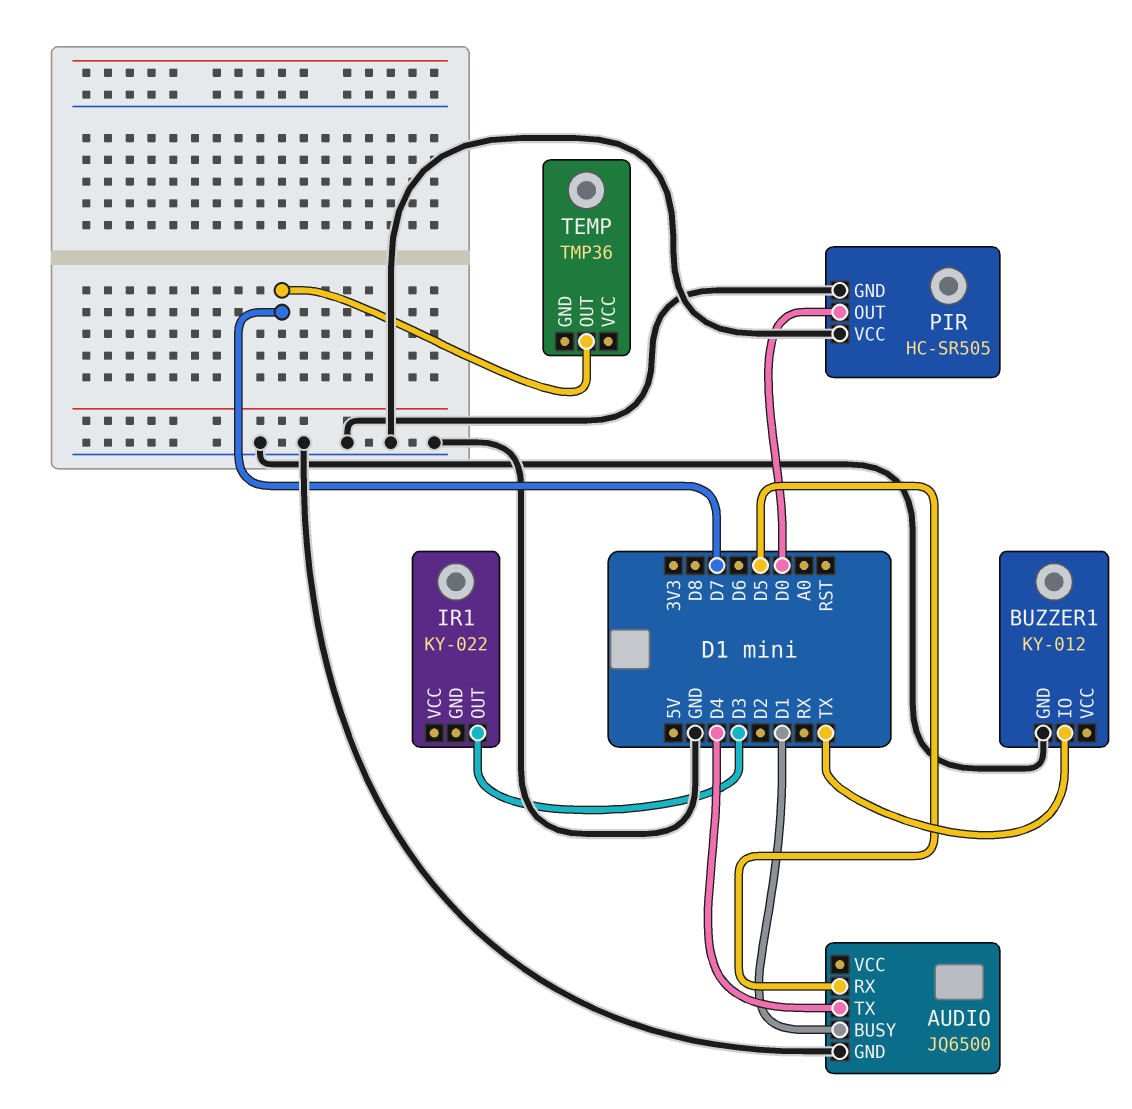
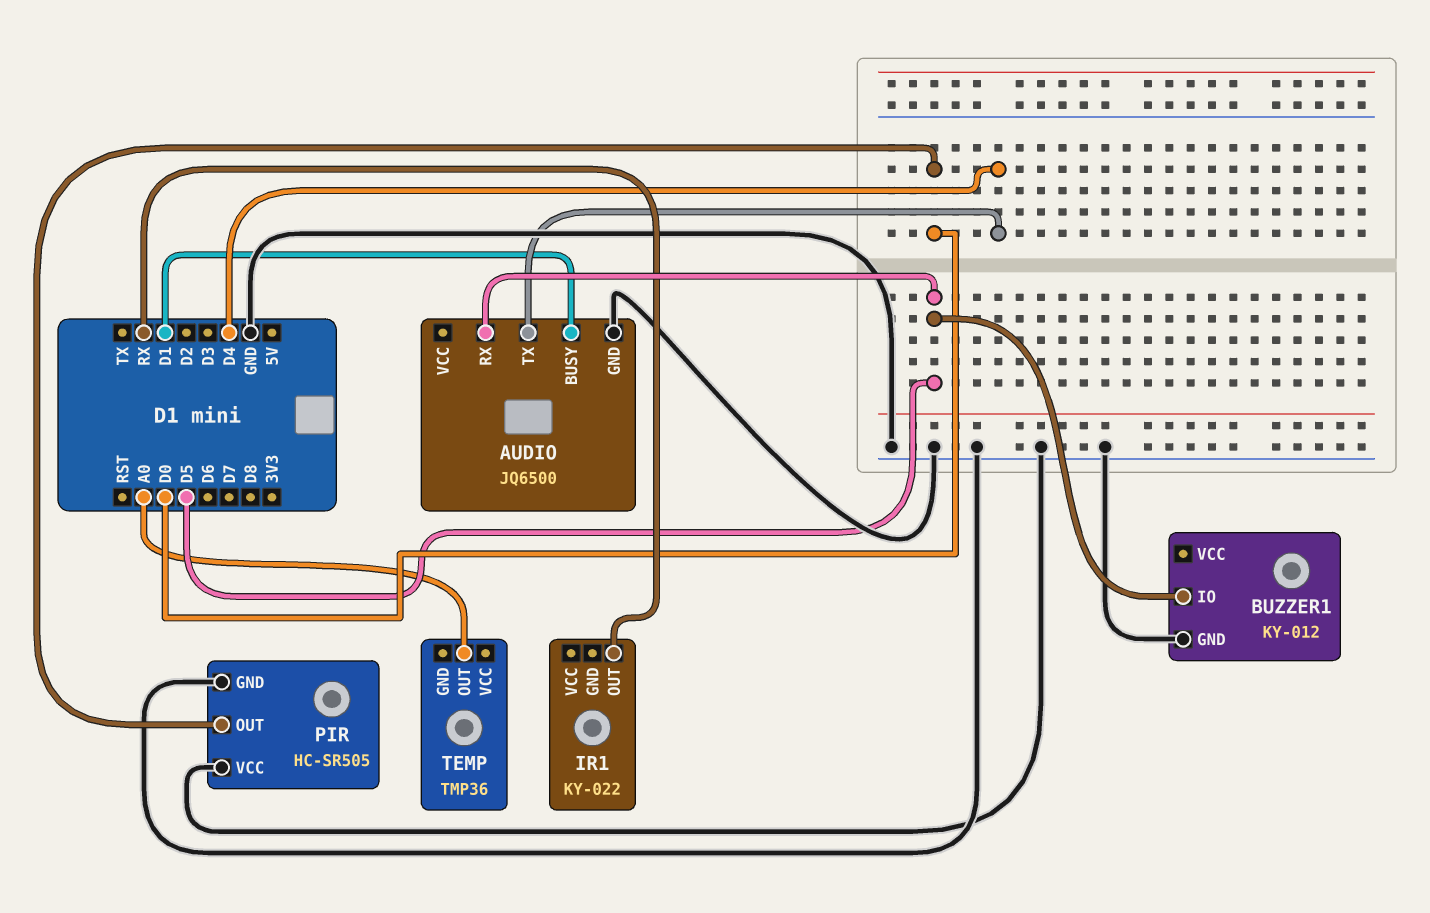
BUZZER1 pin IO: TX -> D5
IR1 pin OUT: D3 -> RX
TEMP pin OUT: D7 -> A0

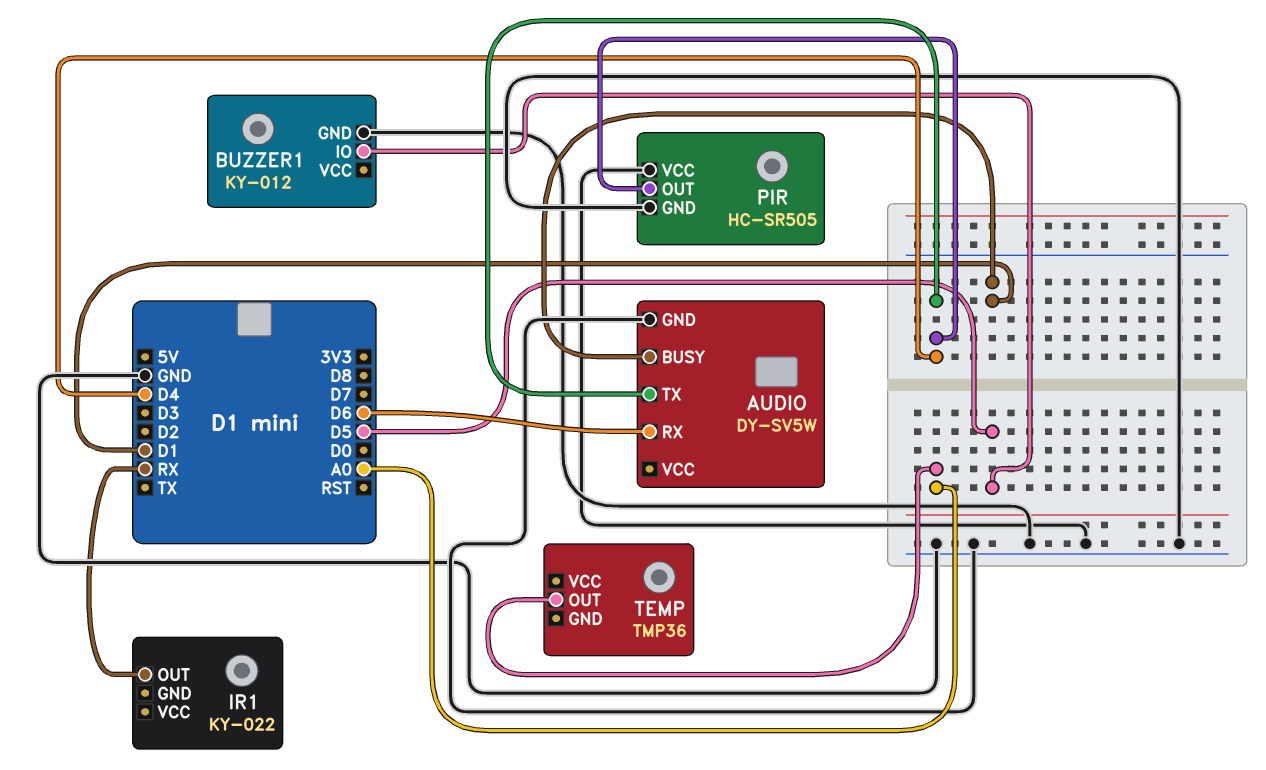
AUDIO: JQ6500 -> DY-SV5W
AUDIO pin RX: D5 -> D6
PIR pin OUT: D0 -> D4

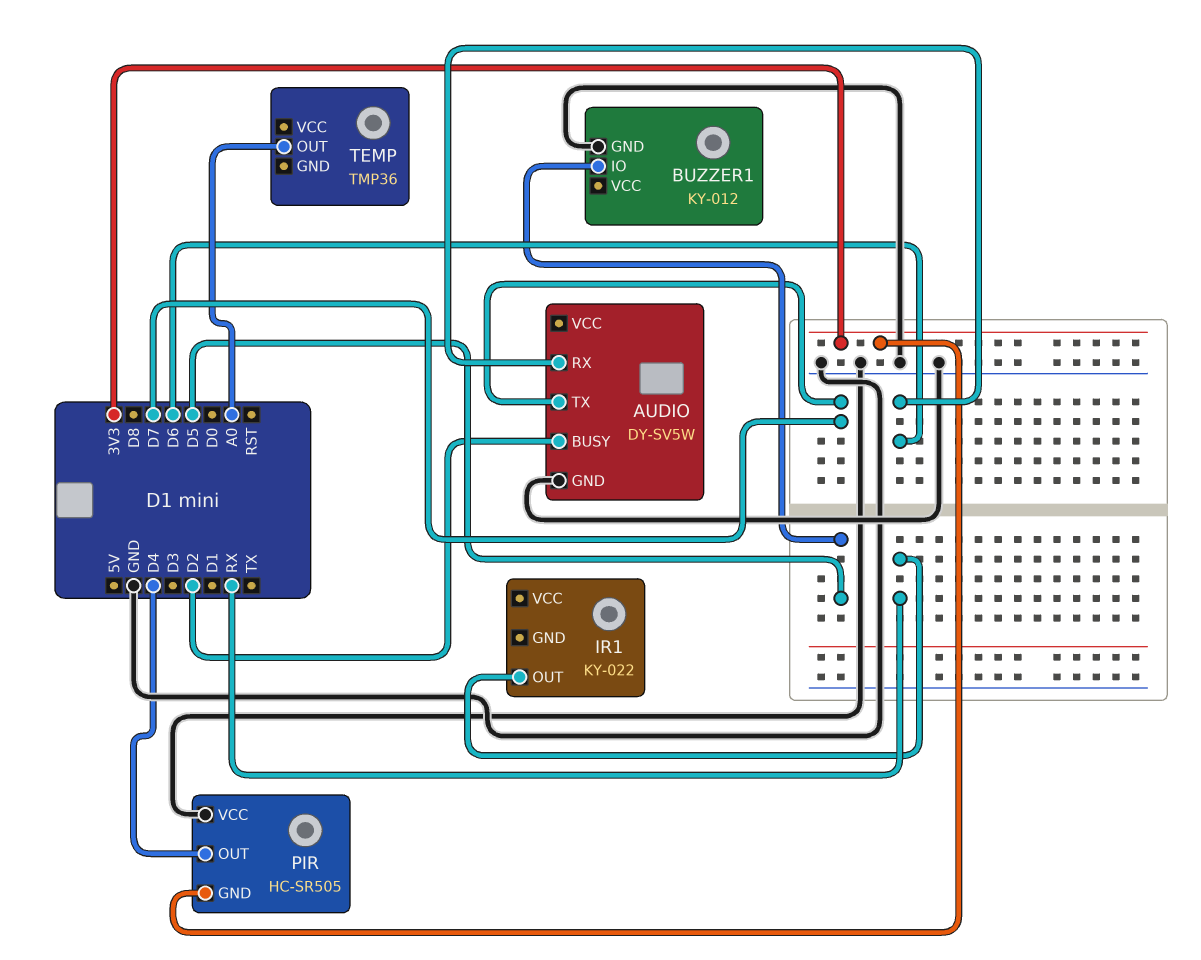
AUDIO pin BUSY: D1 -> D2
AUDIO pin TX: D4 -> D7
PIR pin GND: GND -> 3V3

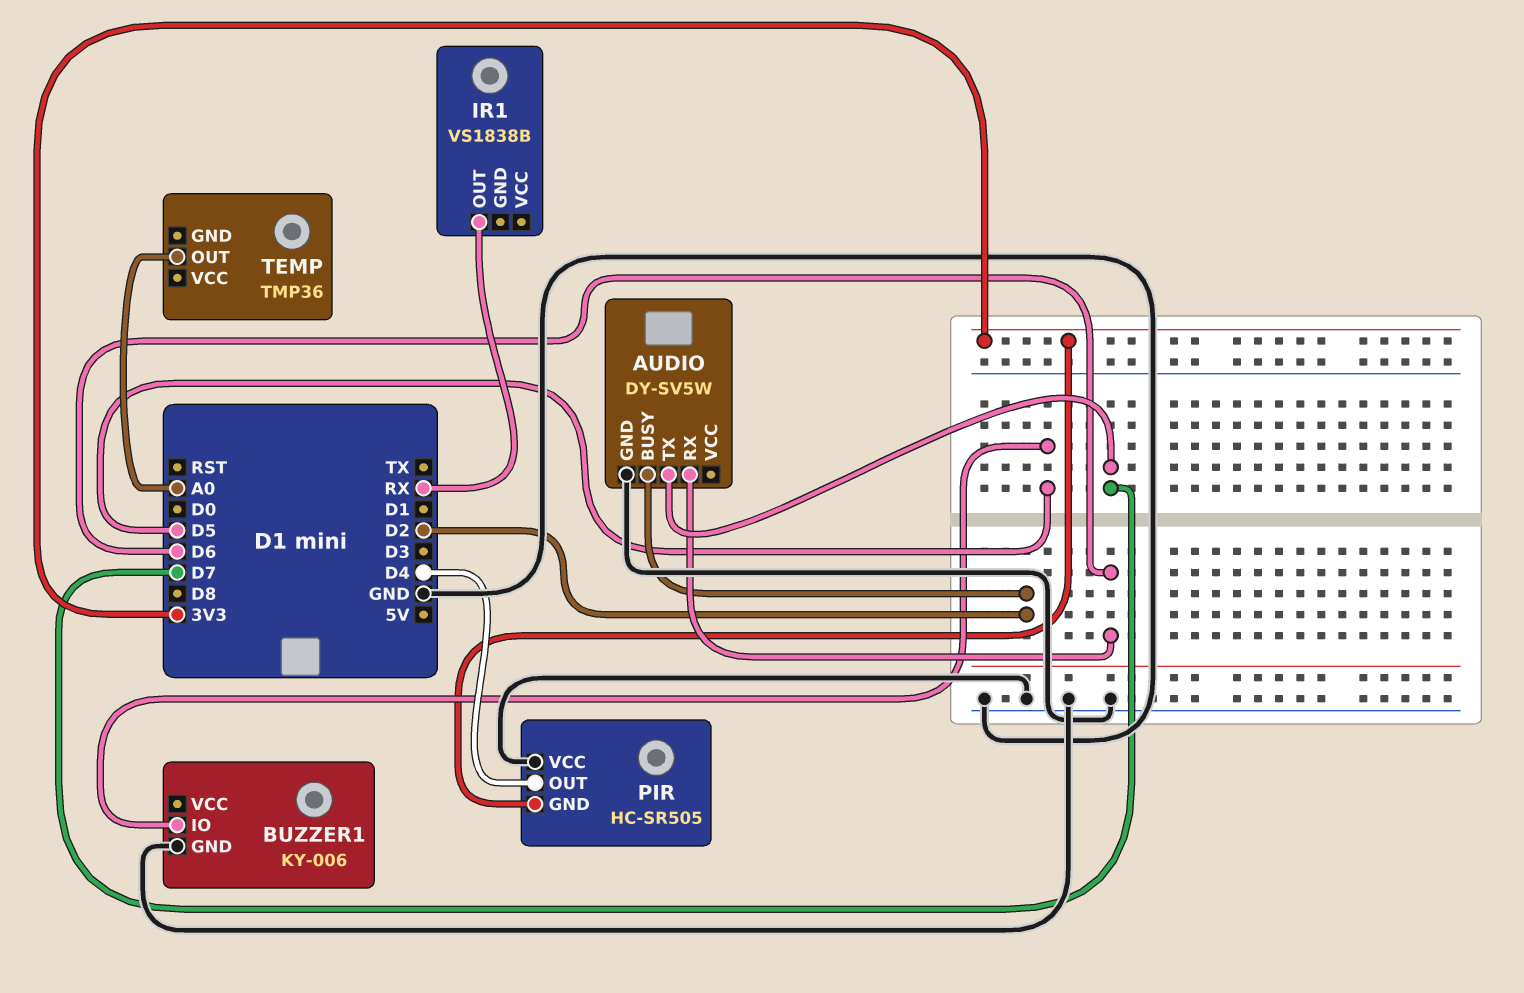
BUZZER1: KY-012 -> KY-006
IR1: KY-022 -> VS1838B

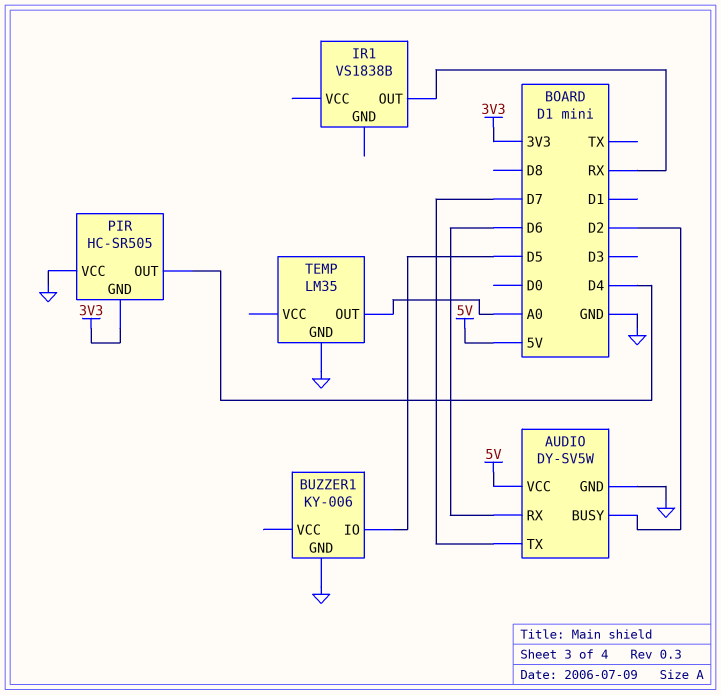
AUDIO pin VCC: none -> 5V
TEMP: TMP36 -> LM35
TEMP pin GND: none -> GND

